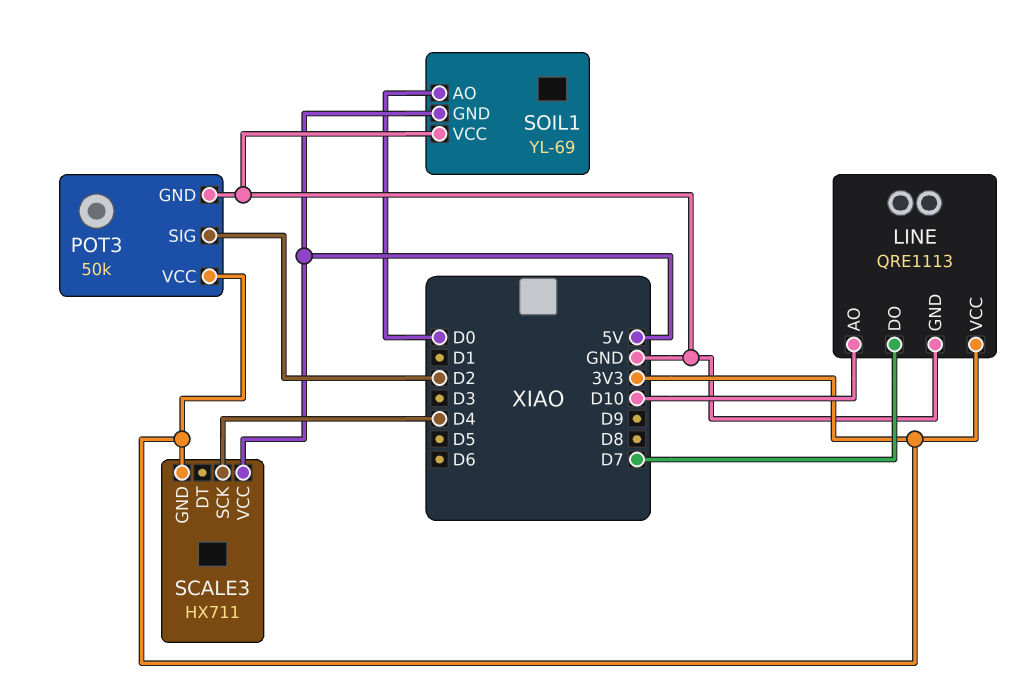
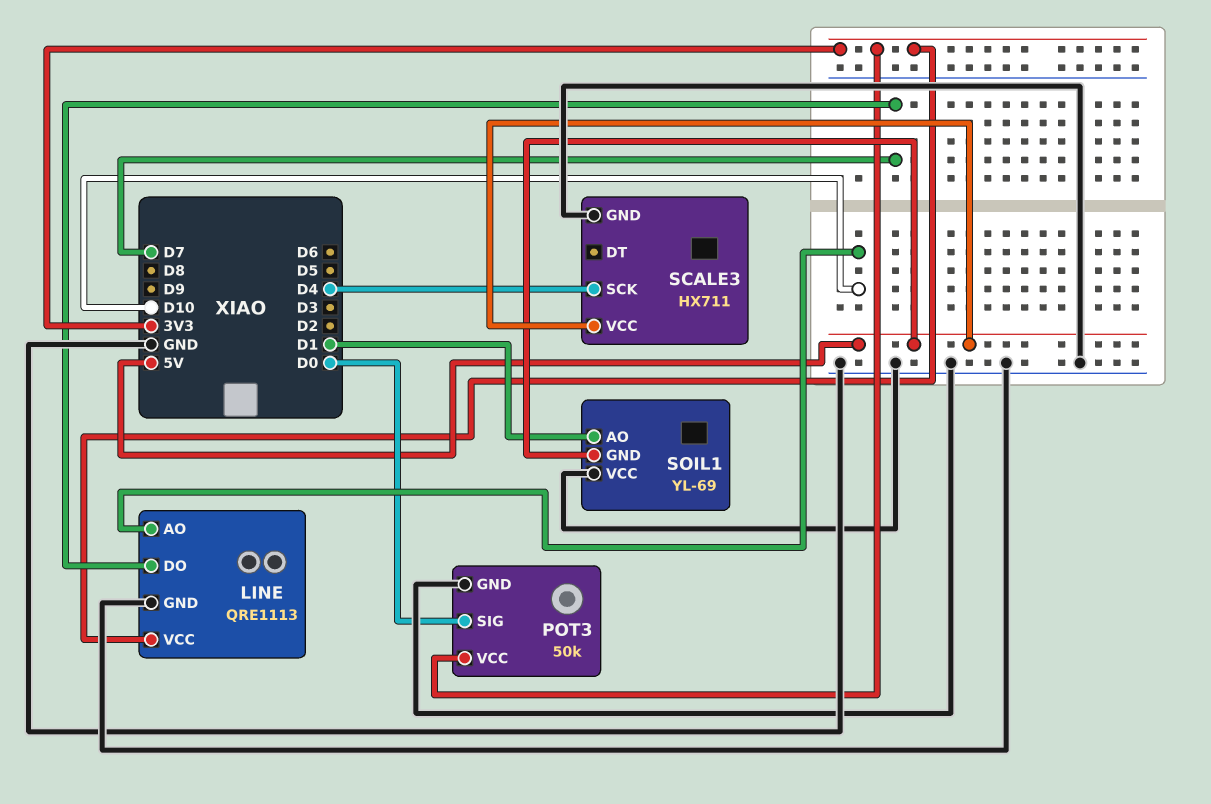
POT3 pin SIG: D2 -> D0
SCALE3 pin GND: 3V3 -> GND
SOIL1 pin AO: D0 -> D1

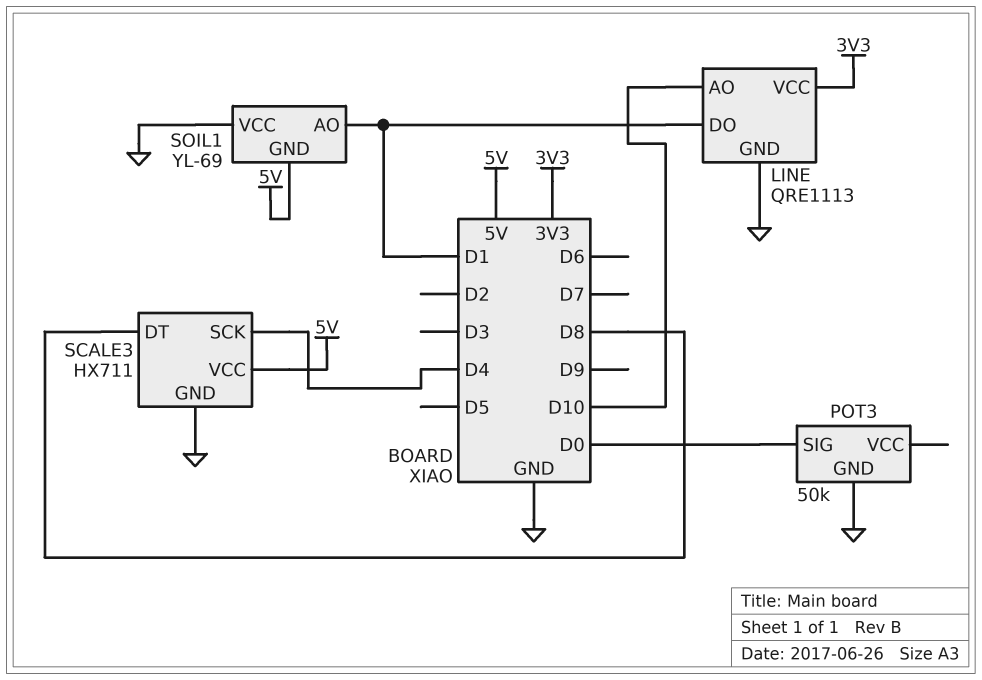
LINE pin DO: D7 -> D1
POT3 pin VCC: 3V3 -> none
SCALE3 pin DT: none -> D8

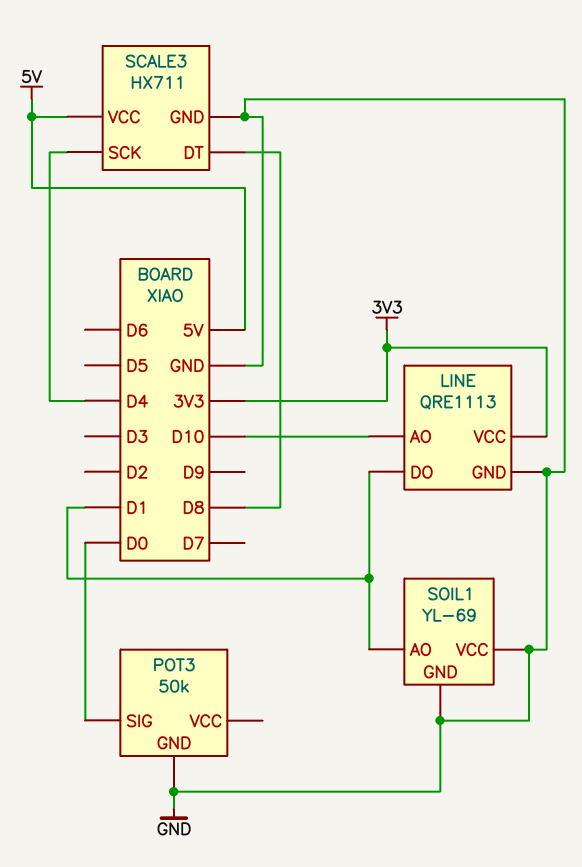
SOIL1 pin GND: 5V -> GND

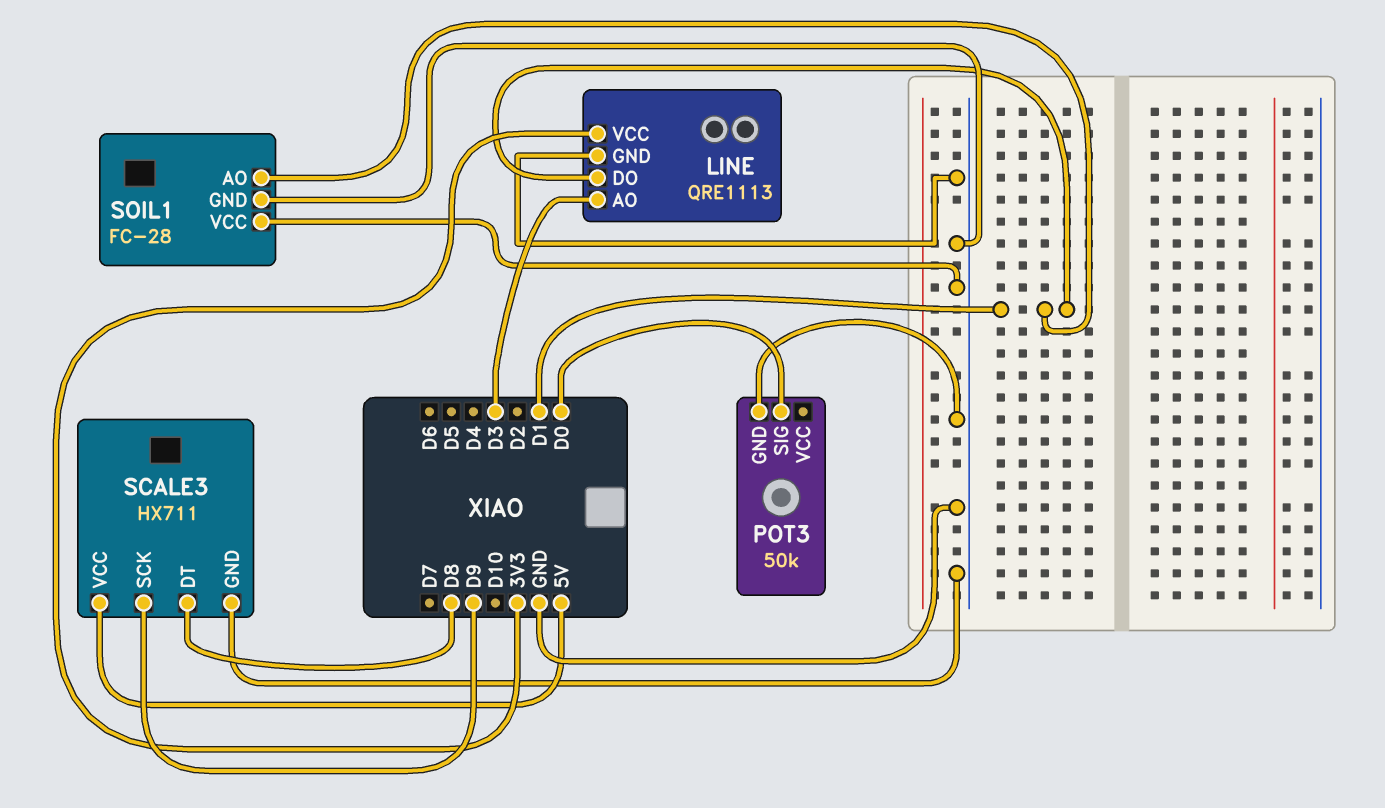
LINE pin AO: D10 -> D3
SCALE3 pin SCK: D4 -> D9
SOIL1: YL-69 -> FC-28

